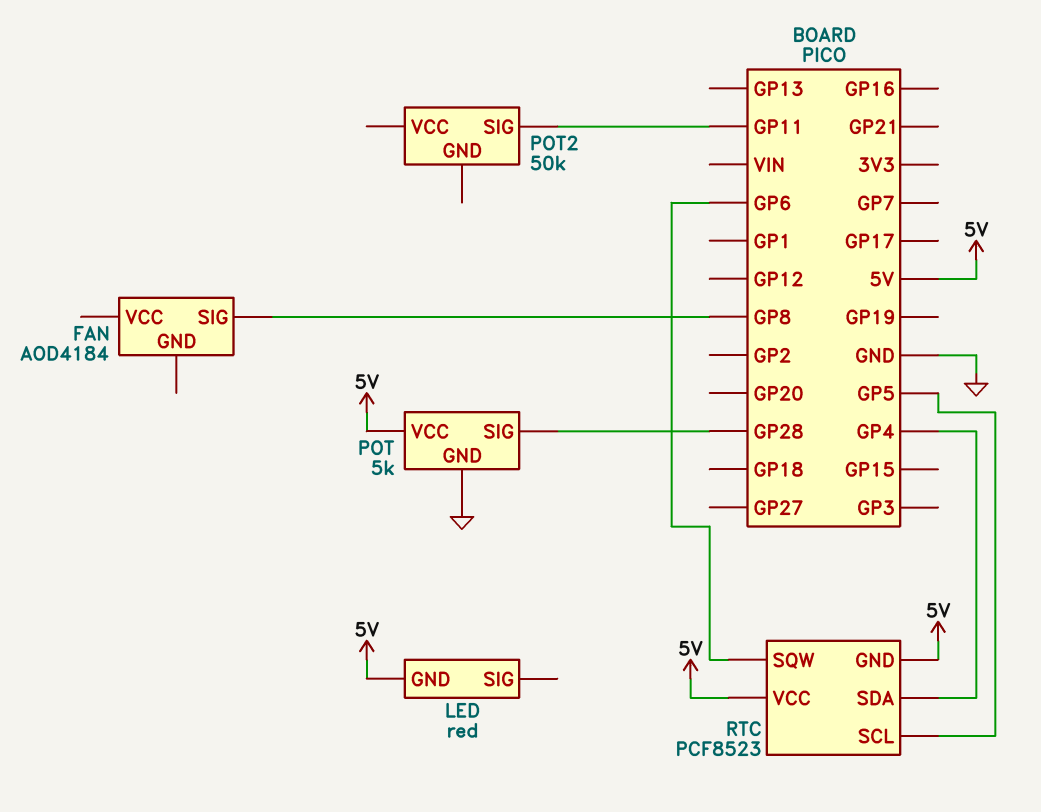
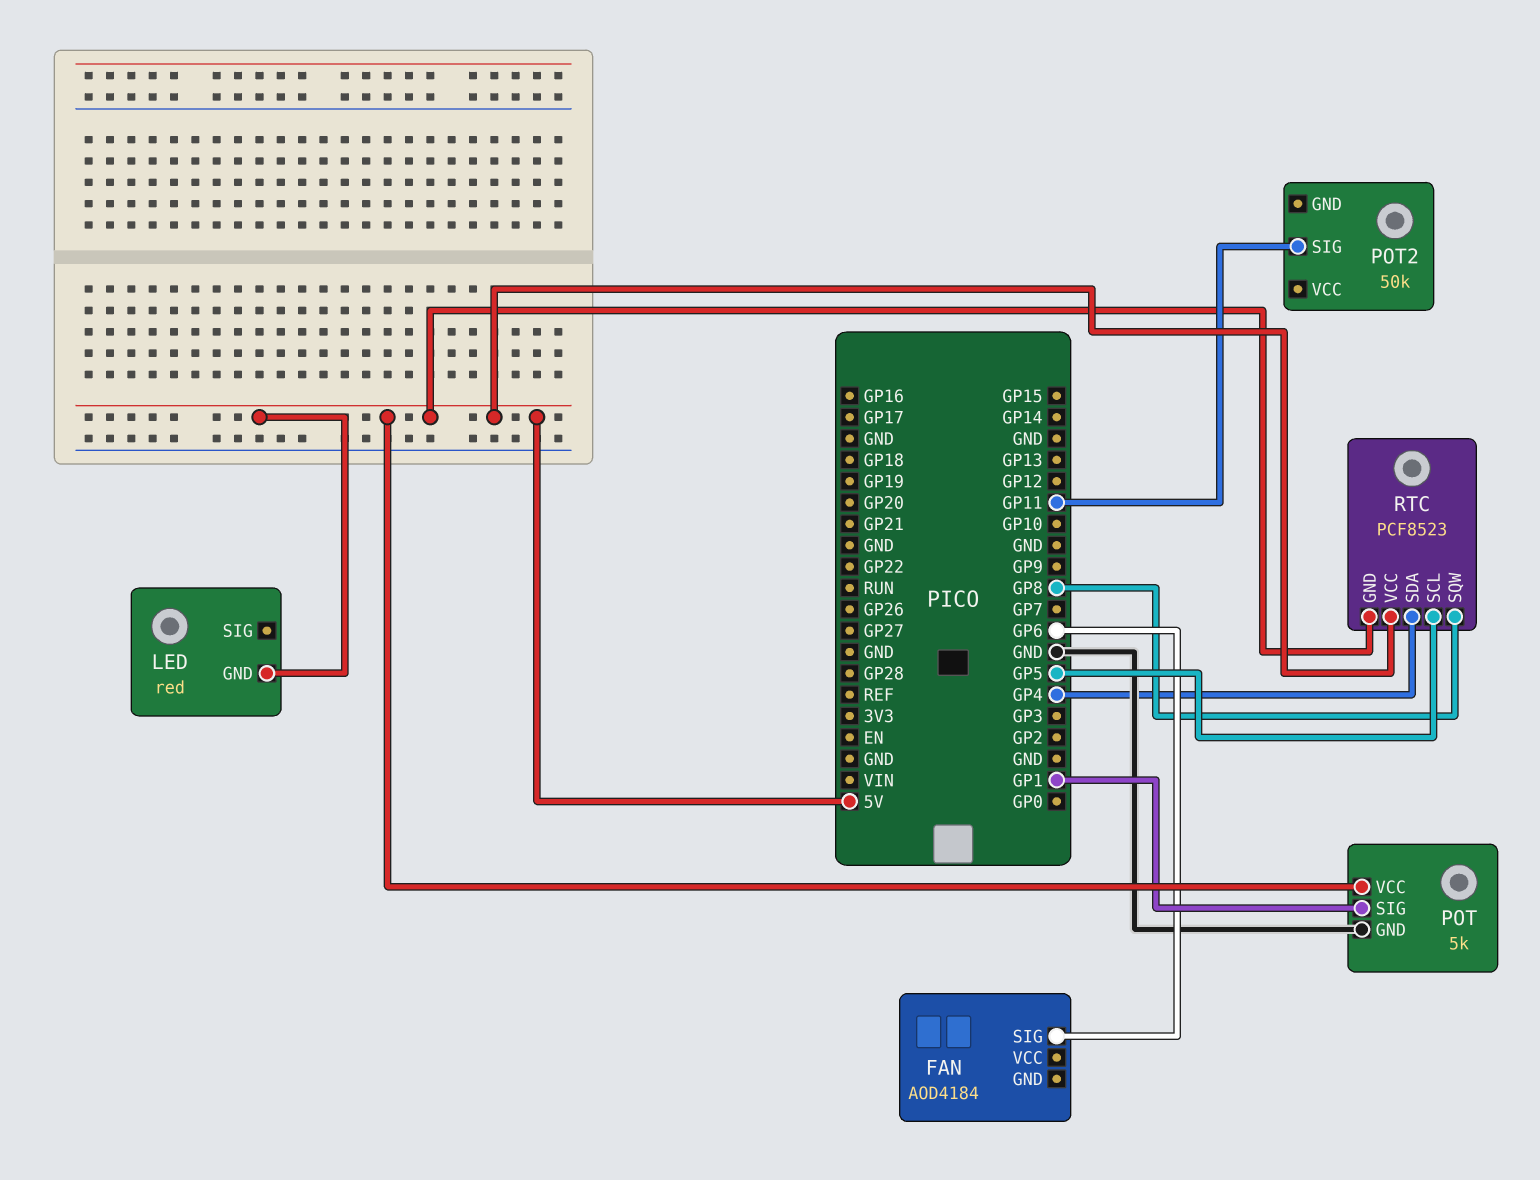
FAN pin SIG: GP8 -> GP6
POT pin SIG: GP28 -> GP1
RTC pin SQW: GP6 -> GP8

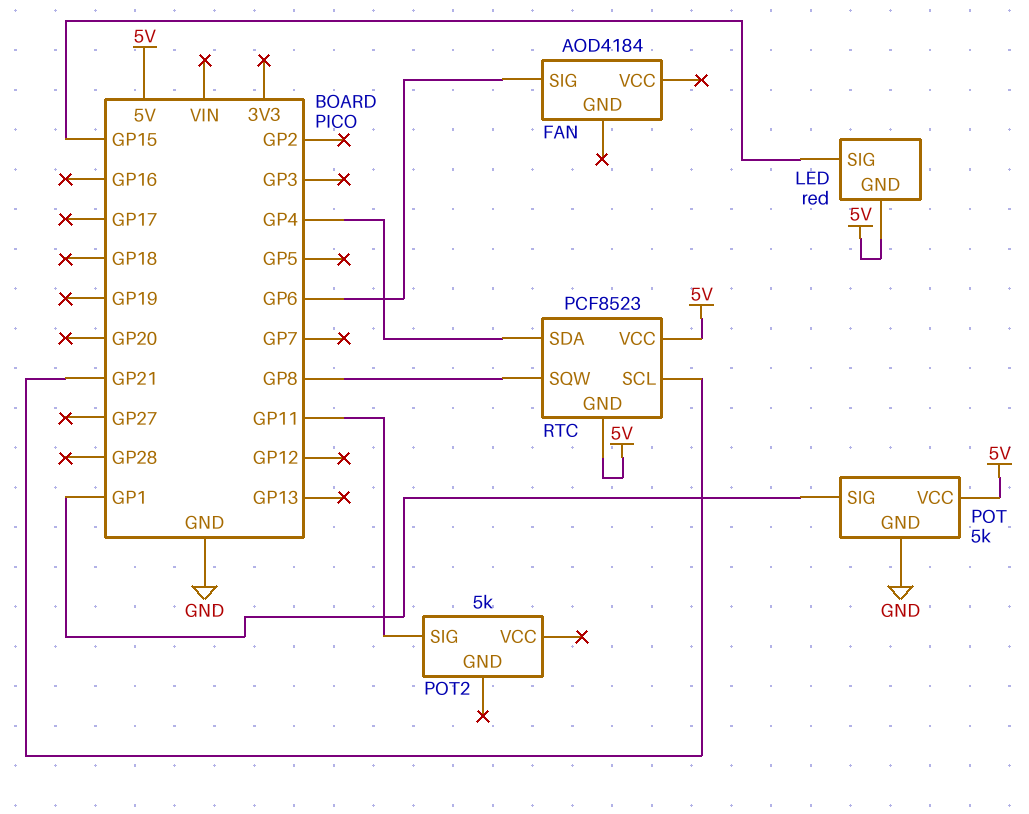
LED pin SIG: none -> GP15
POT2: 50k -> 5k
RTC pin SCL: GP5 -> GP21

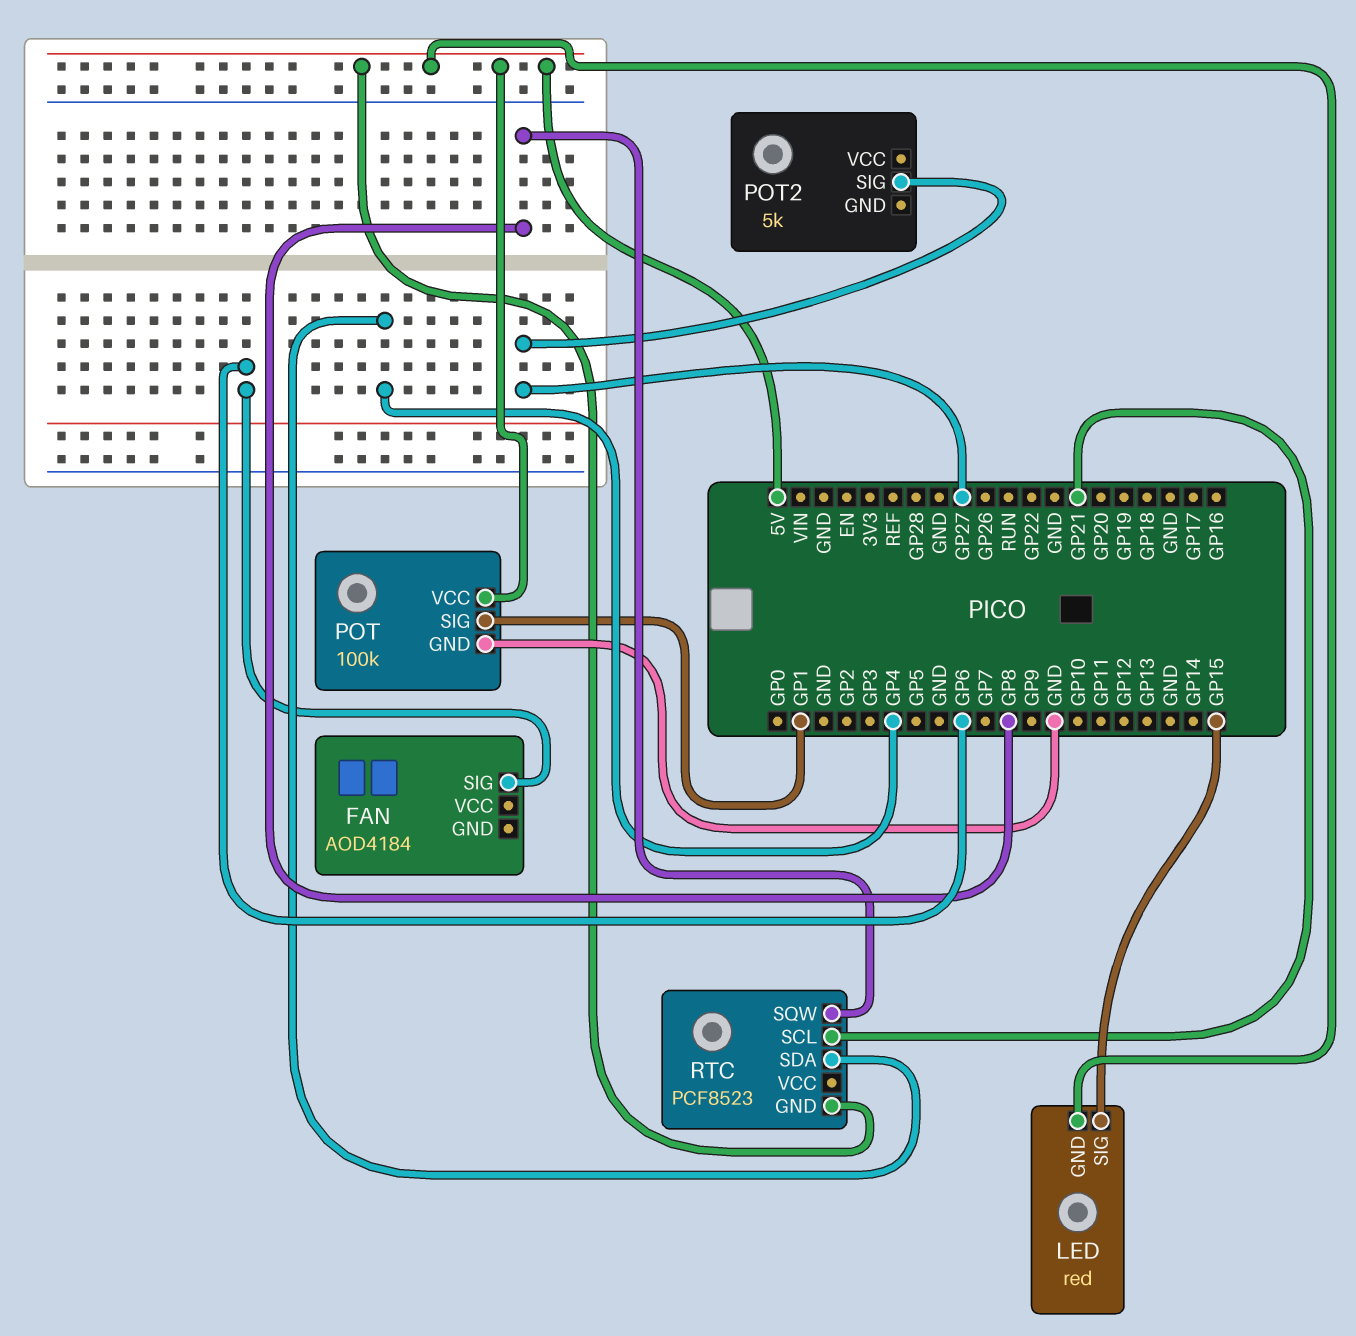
POT: 5k -> 100k
POT2 pin SIG: GP11 -> GP27
RTC pin VCC: 5V -> none

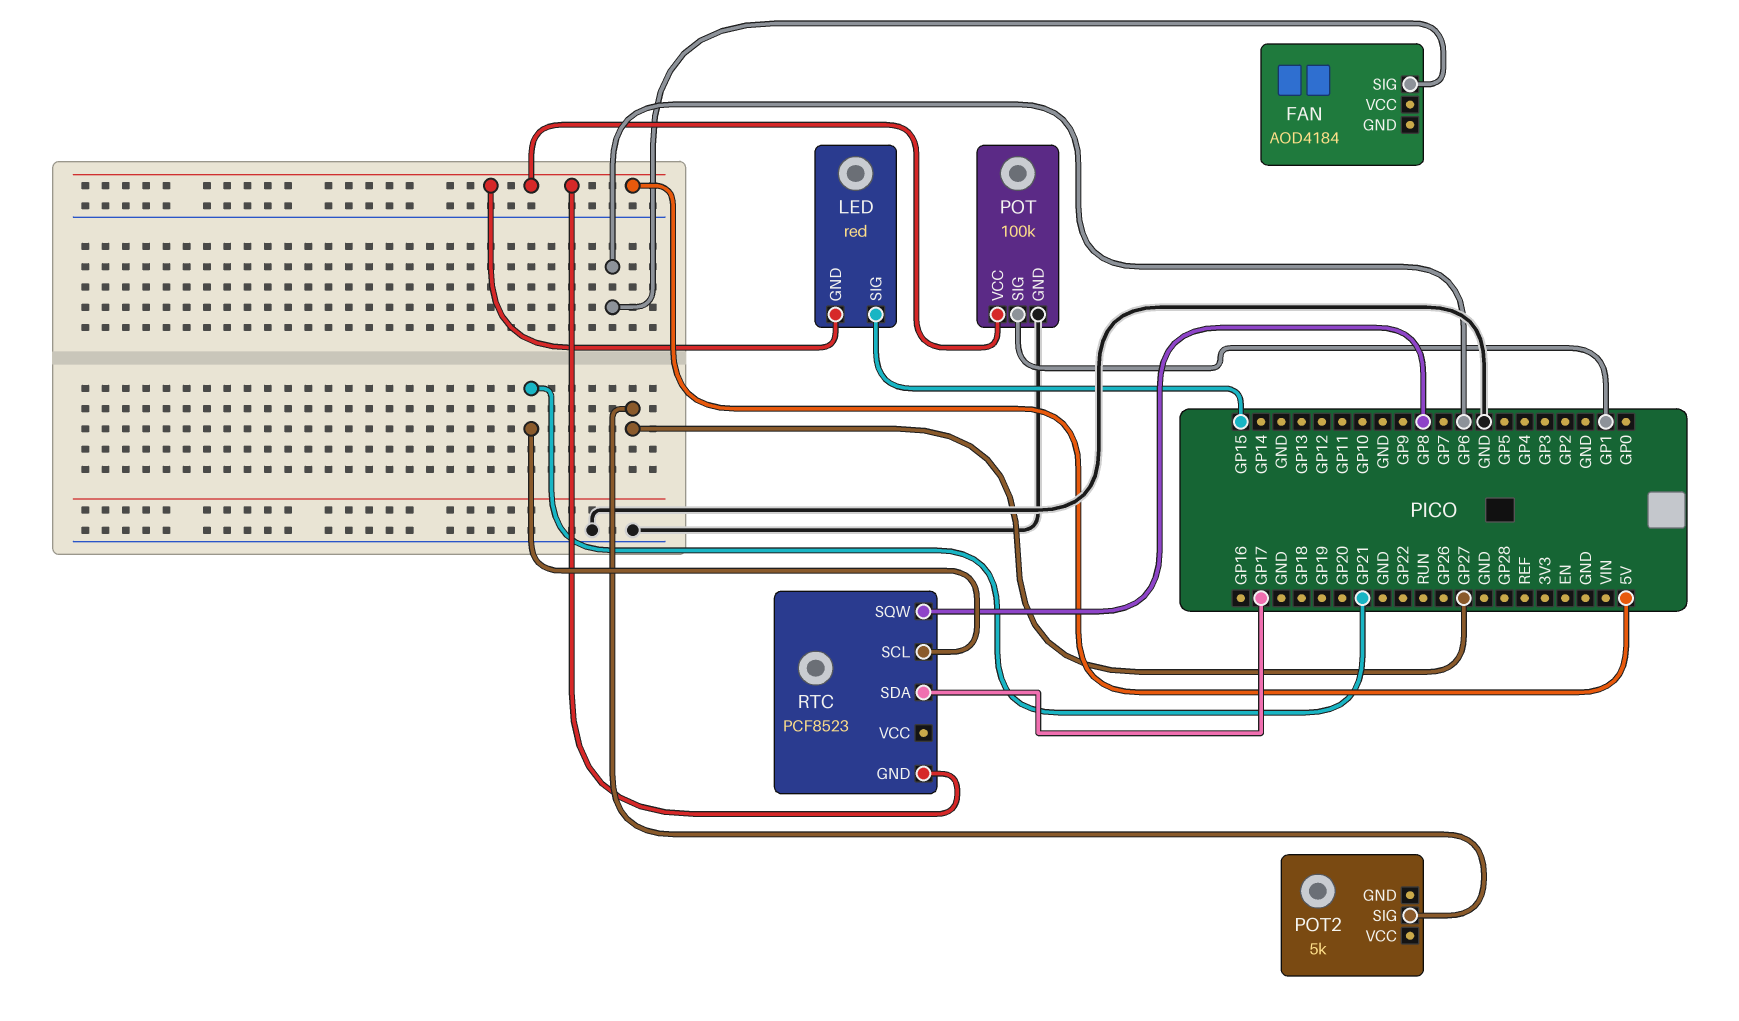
RTC pin SDA: GP4 -> GP17

